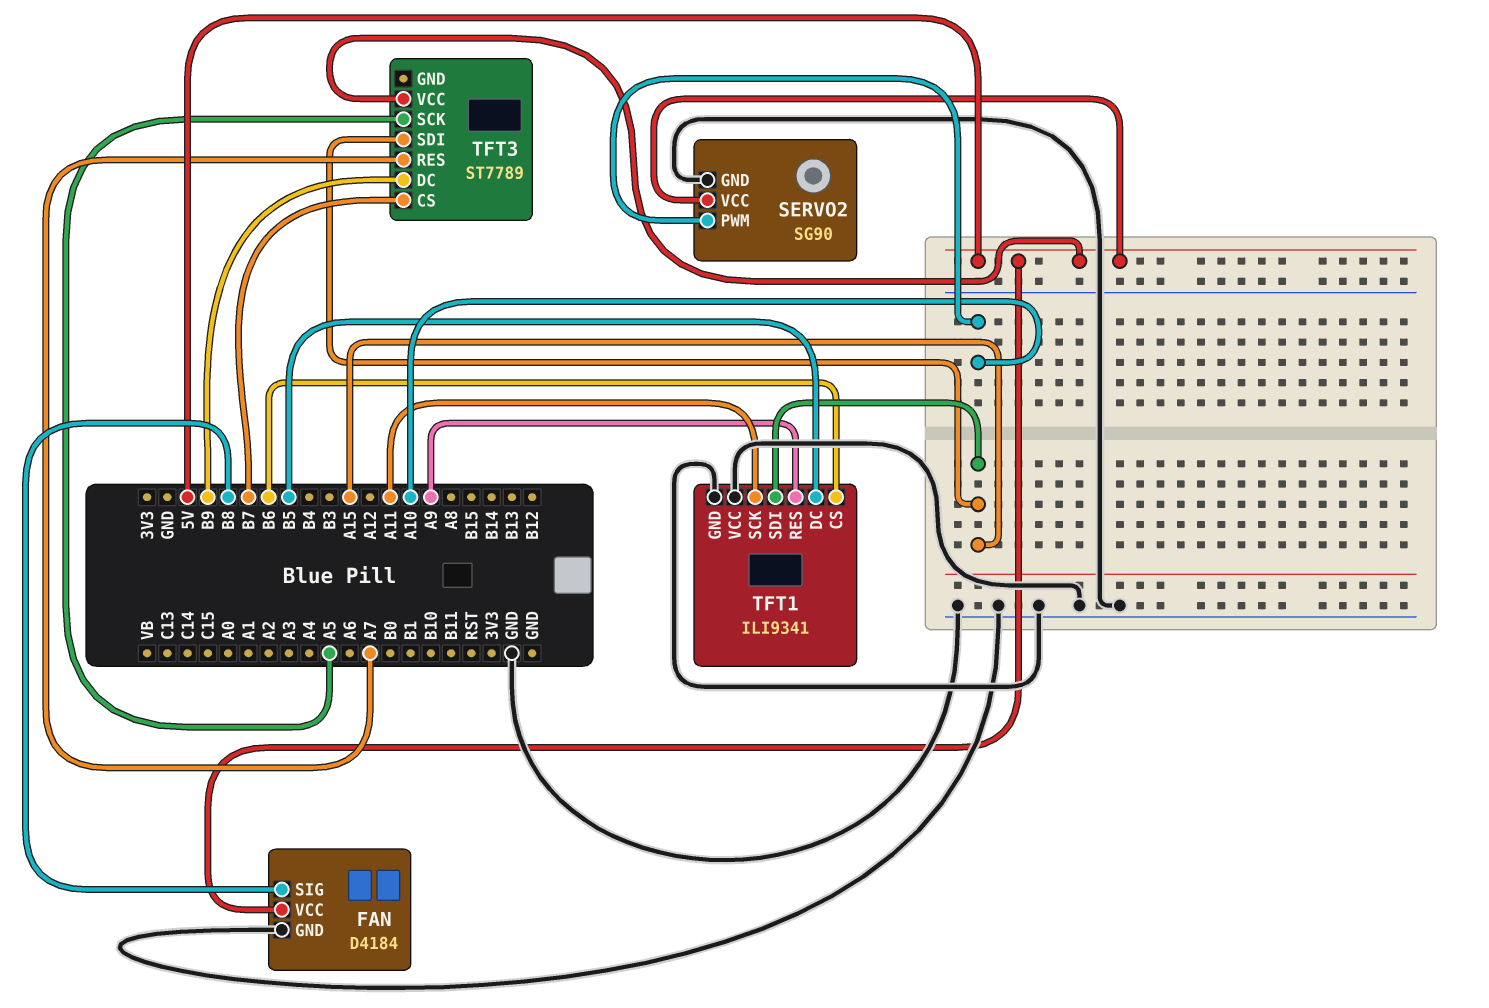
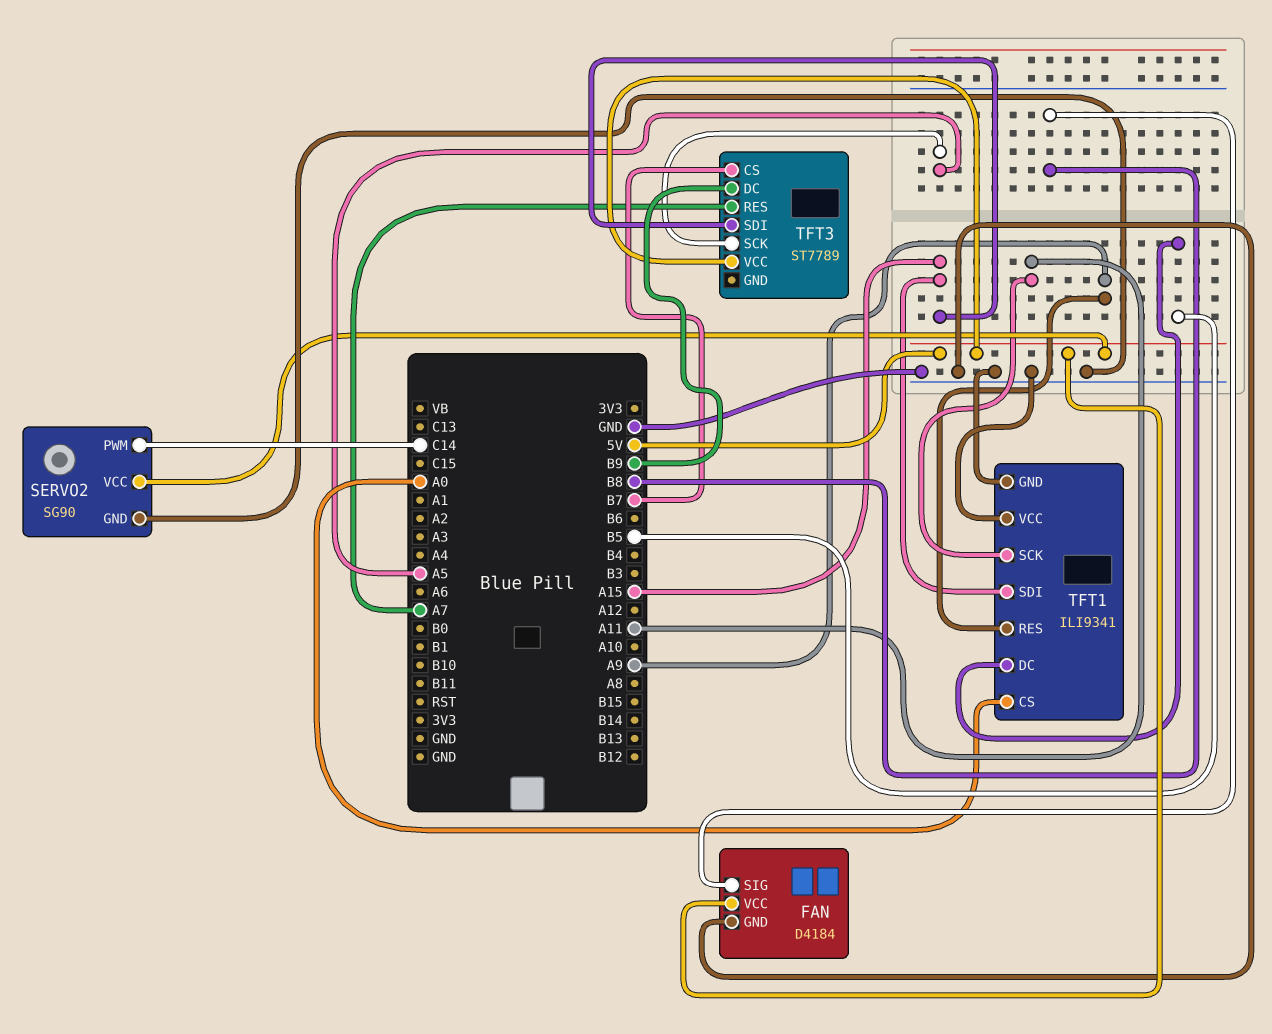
SERVO2 pin PWM: A10 -> C14
TFT1 pin CS: B6 -> A0

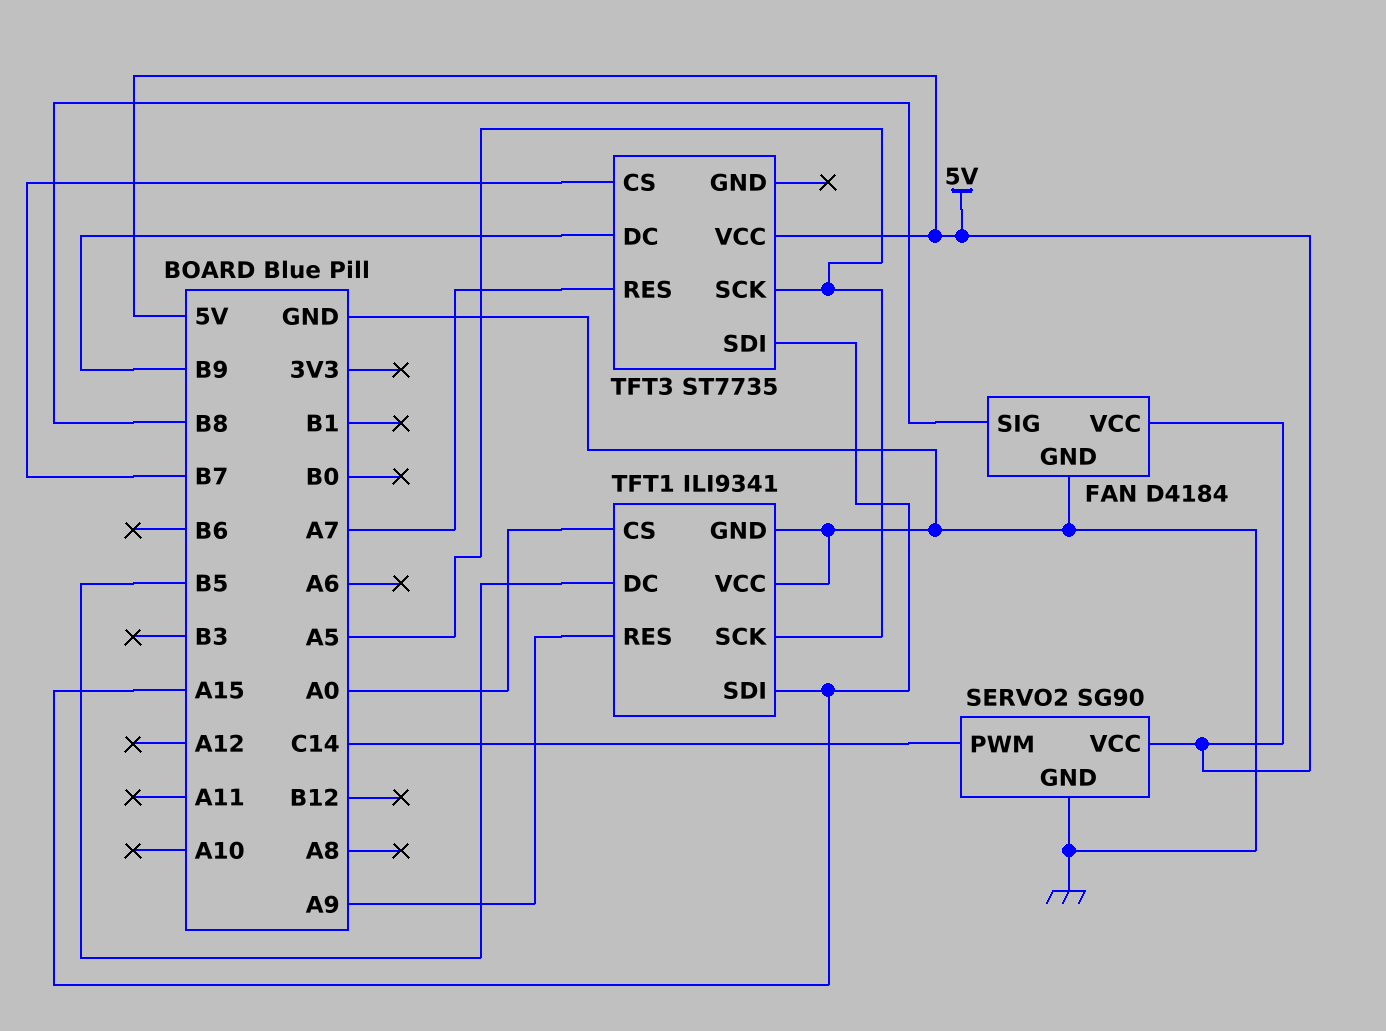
TFT1 pin SCK: A11 -> A5
TFT3: ST7789 -> ST7735

